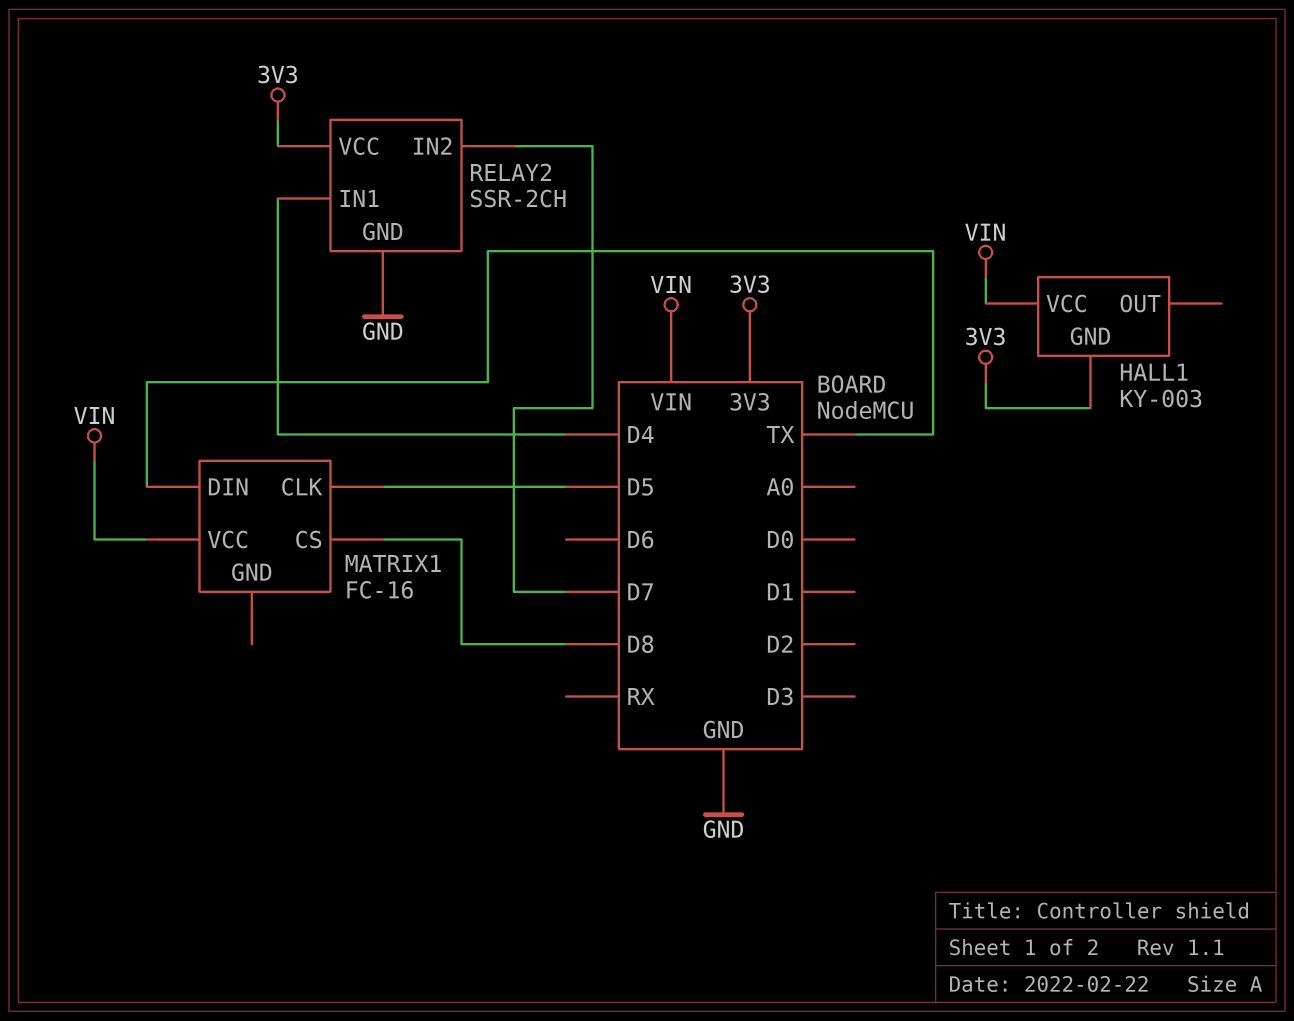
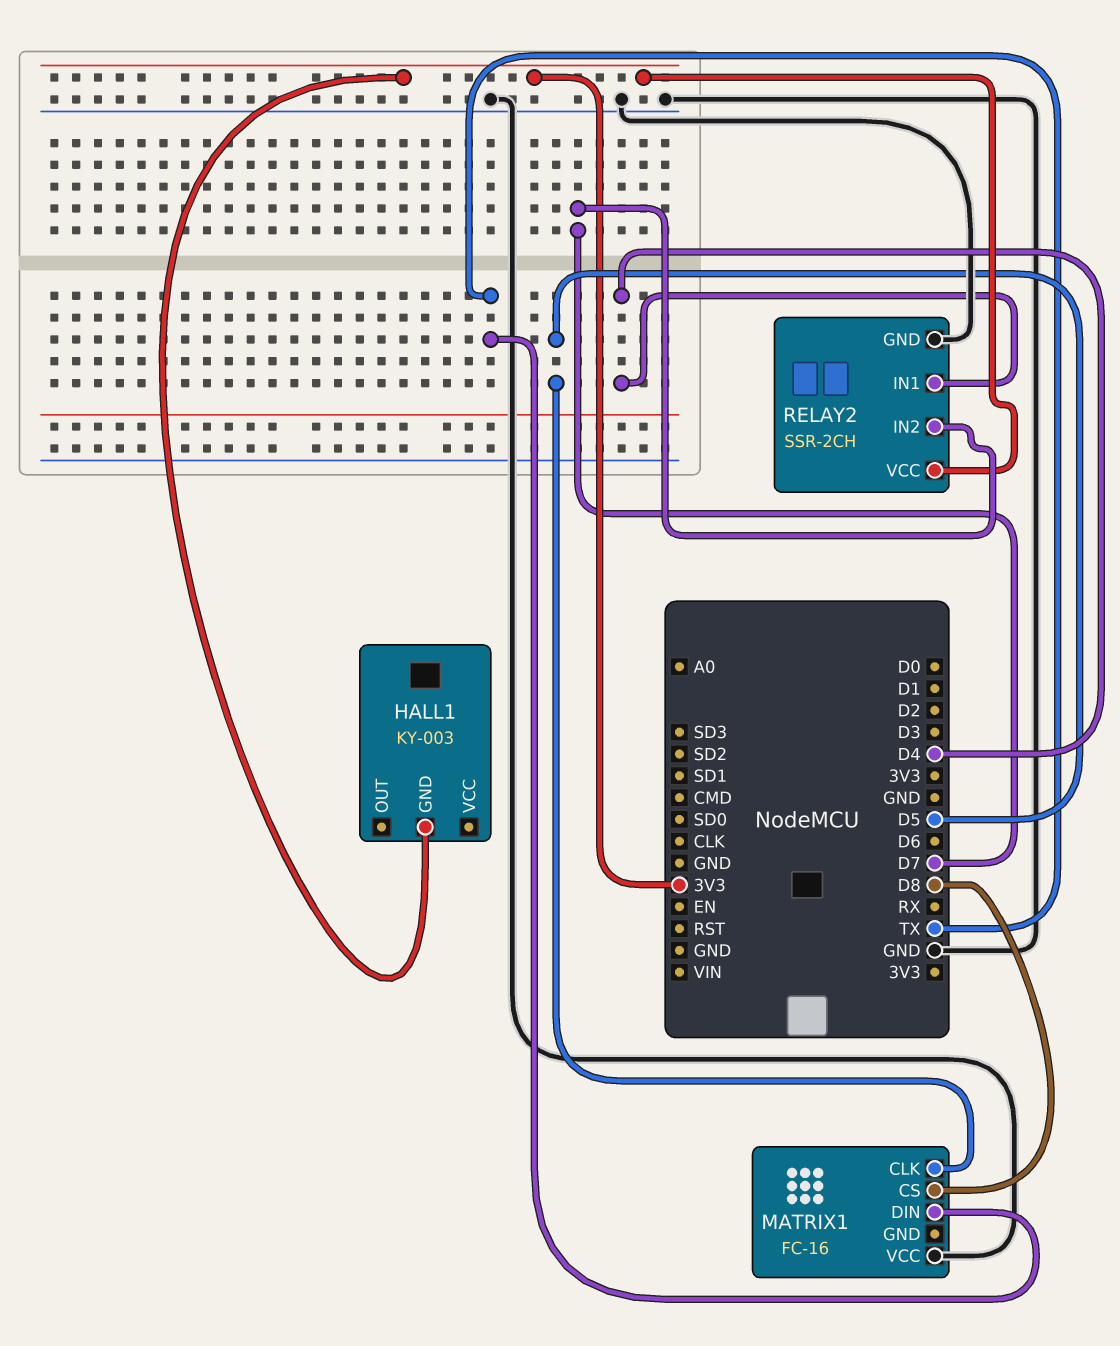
HALL1 pin VCC: VIN -> none
MATRIX1 pin VCC: VIN -> GND

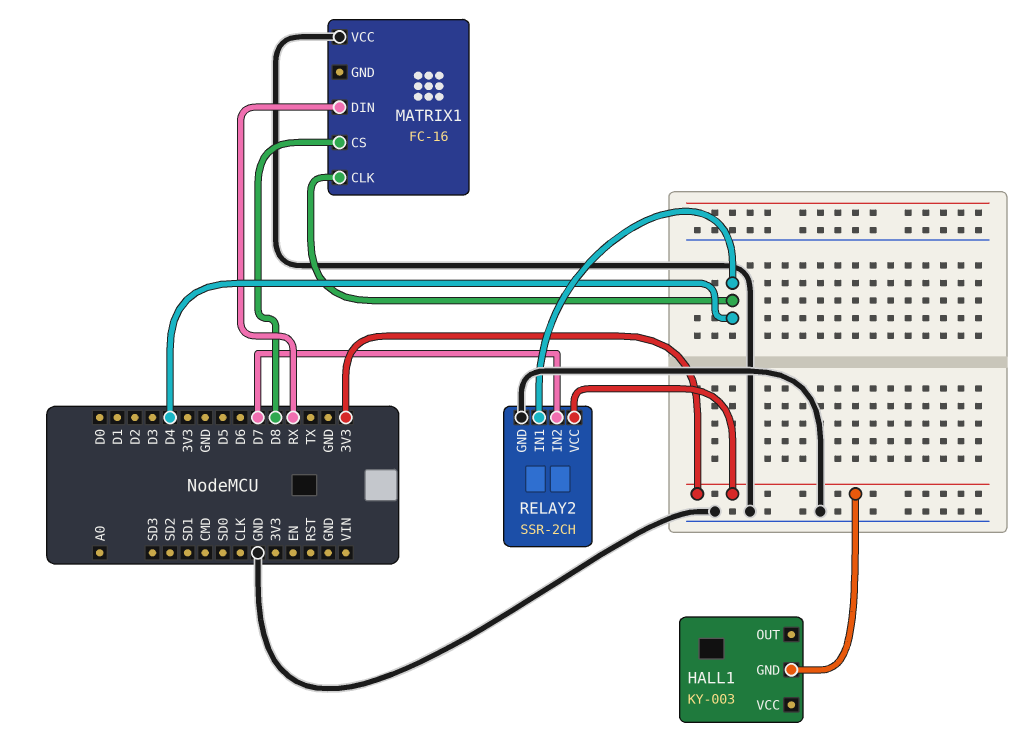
MATRIX1 pin CLK: D5 -> D4
MATRIX1 pin DIN: TX -> RX

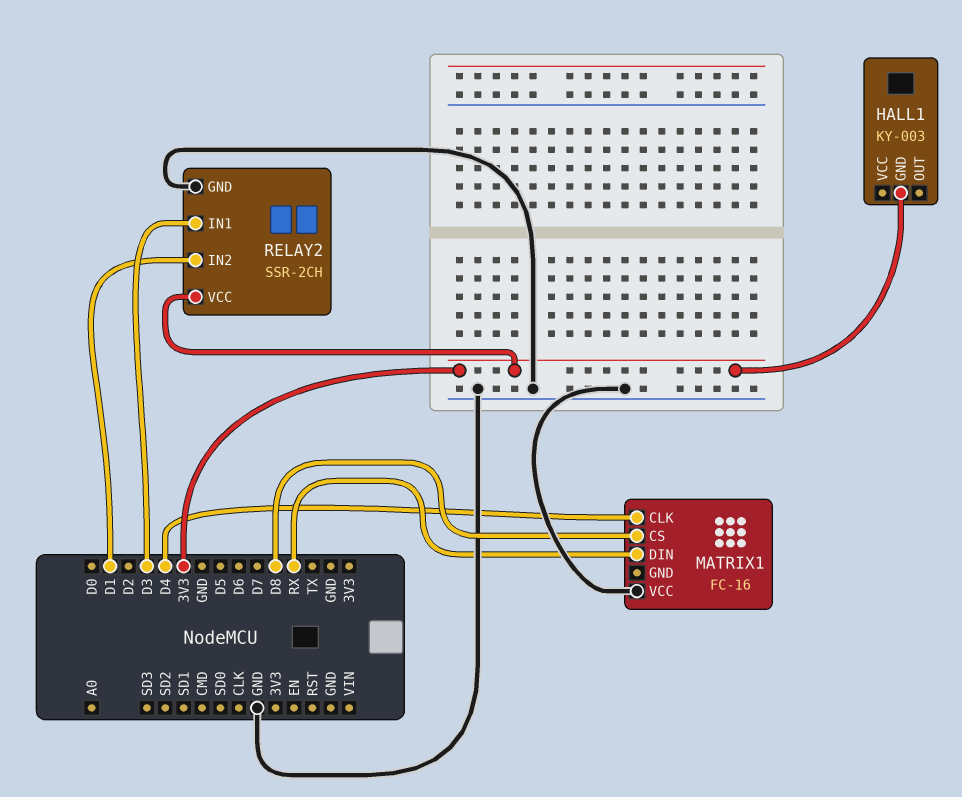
RELAY2 pin IN1: D4 -> D3
RELAY2 pin IN2: D7 -> D1

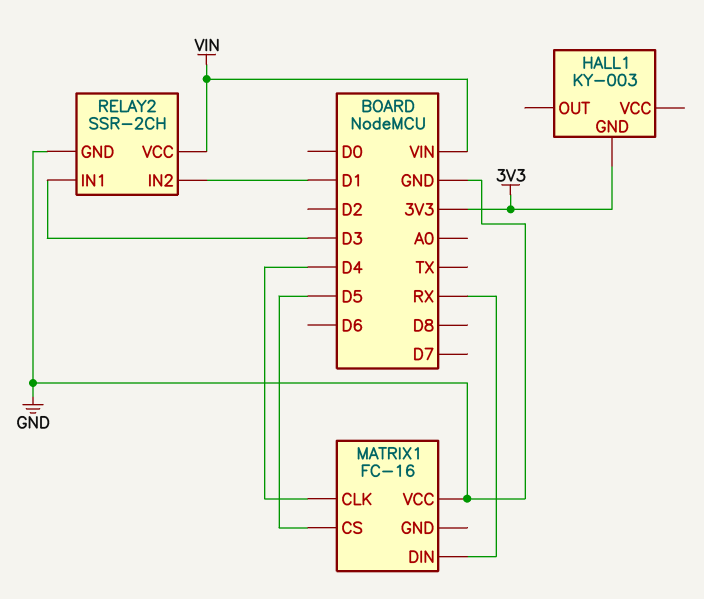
MATRIX1 pin CS: D8 -> D5
RELAY2 pin VCC: 3V3 -> VIN

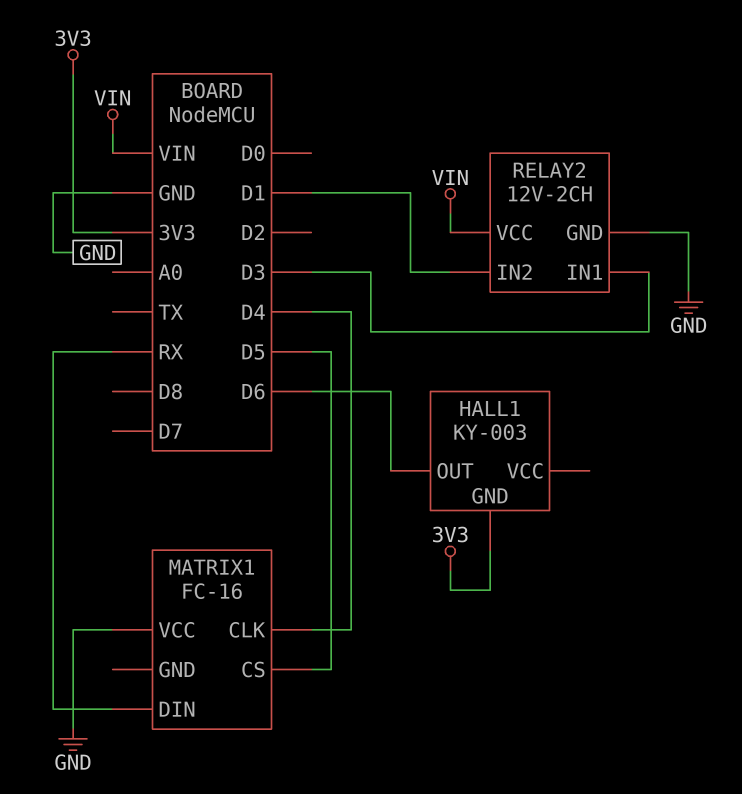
HALL1 pin OUT: none -> D6
RELAY2: SSR-2CH -> 12V-2CH

